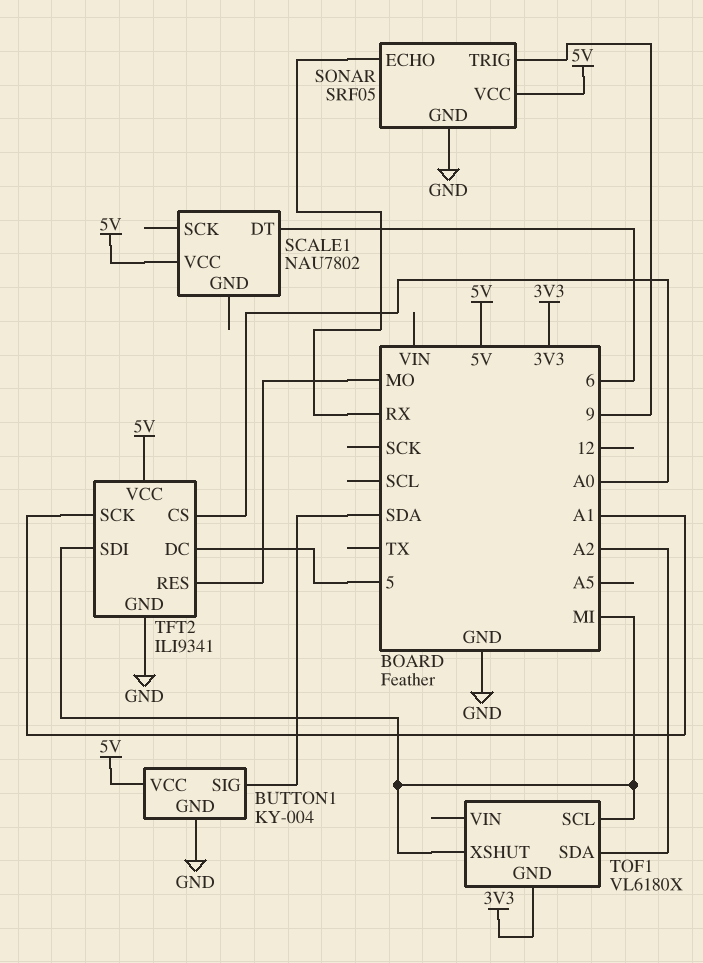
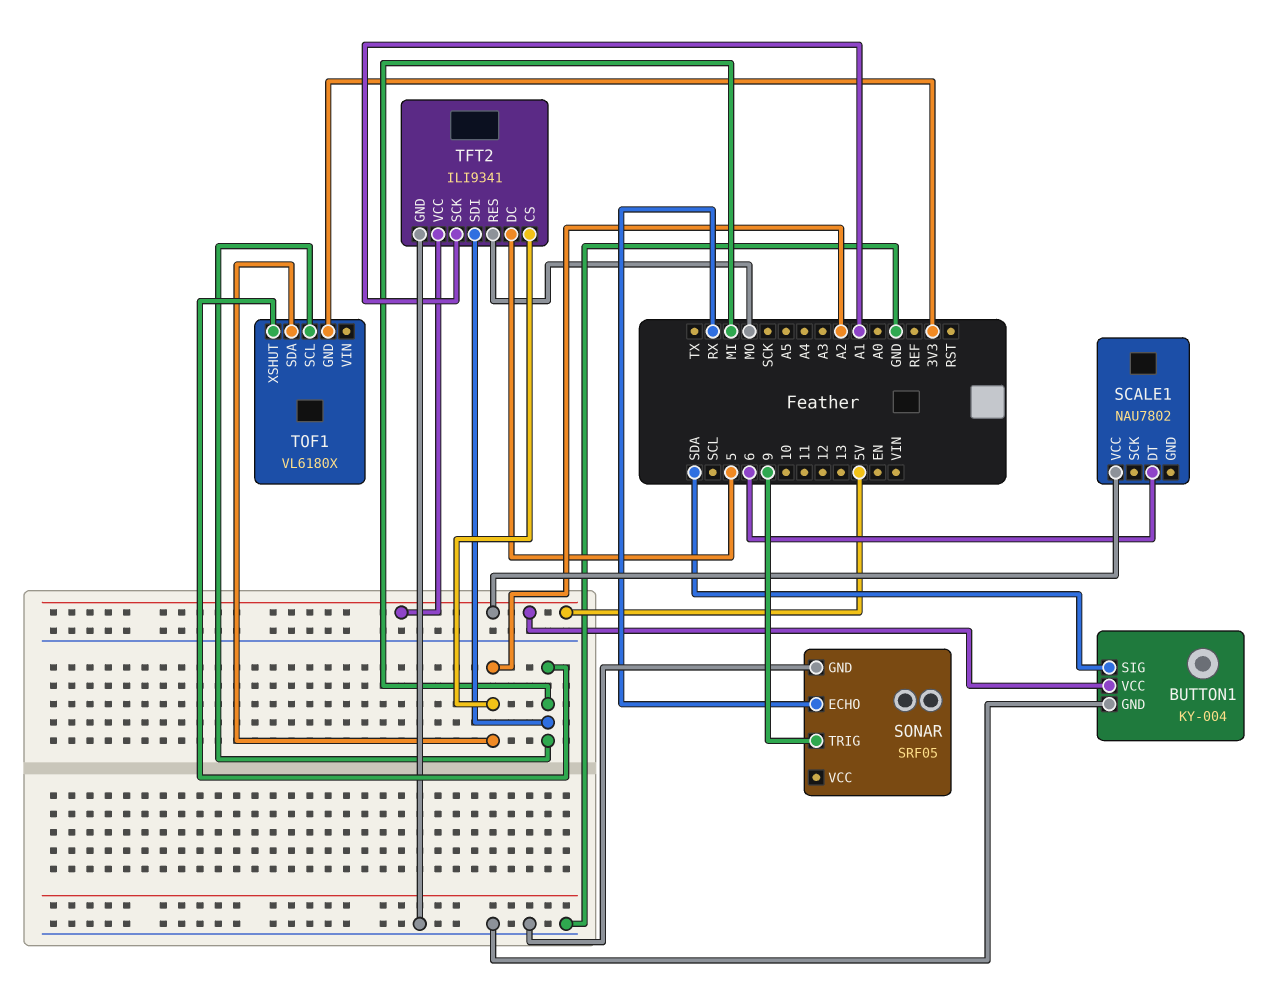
SONAR pin VCC: 5V -> none
TFT2 pin CS: A0 -> A2

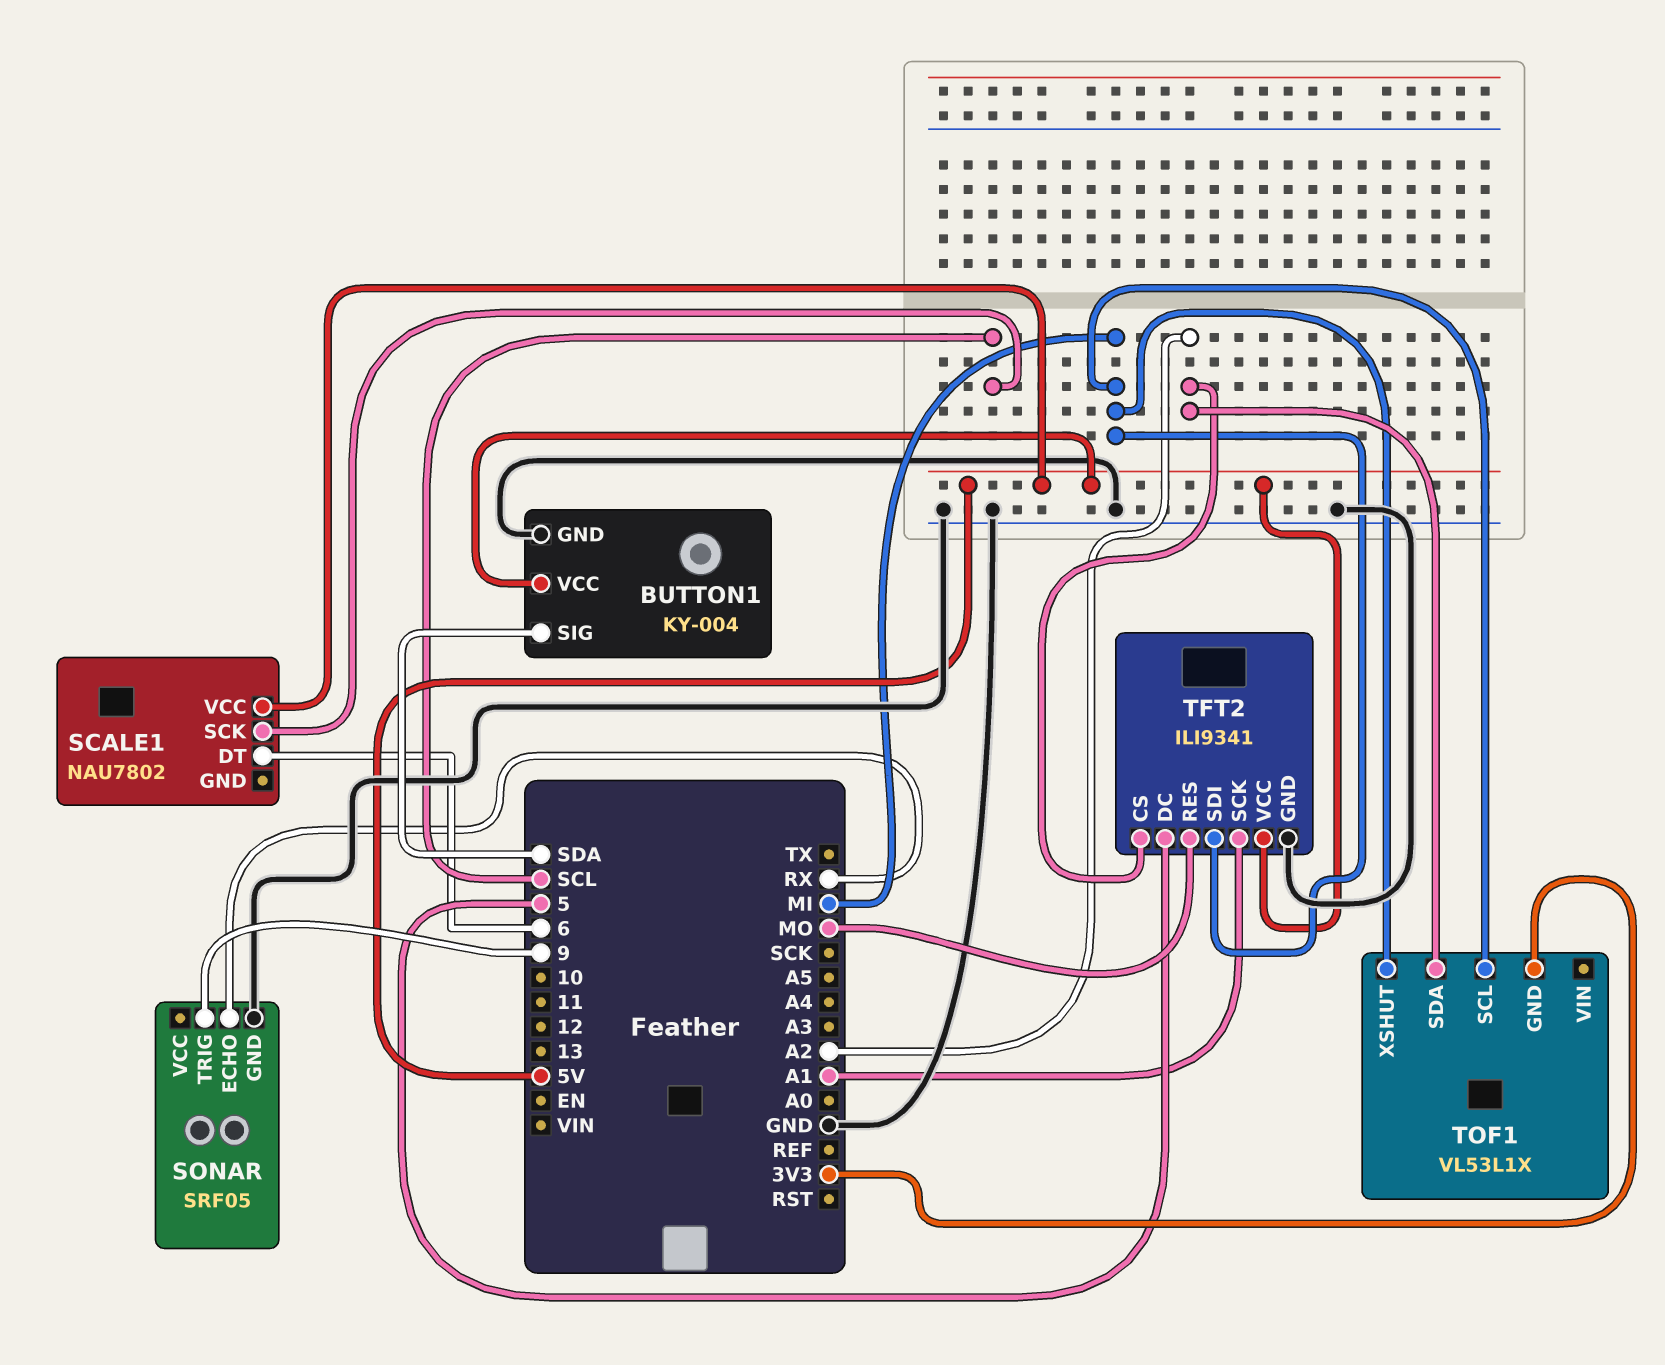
SCALE1 pin SCK: none -> SCL
TOF1: VL6180X -> VL53L1X

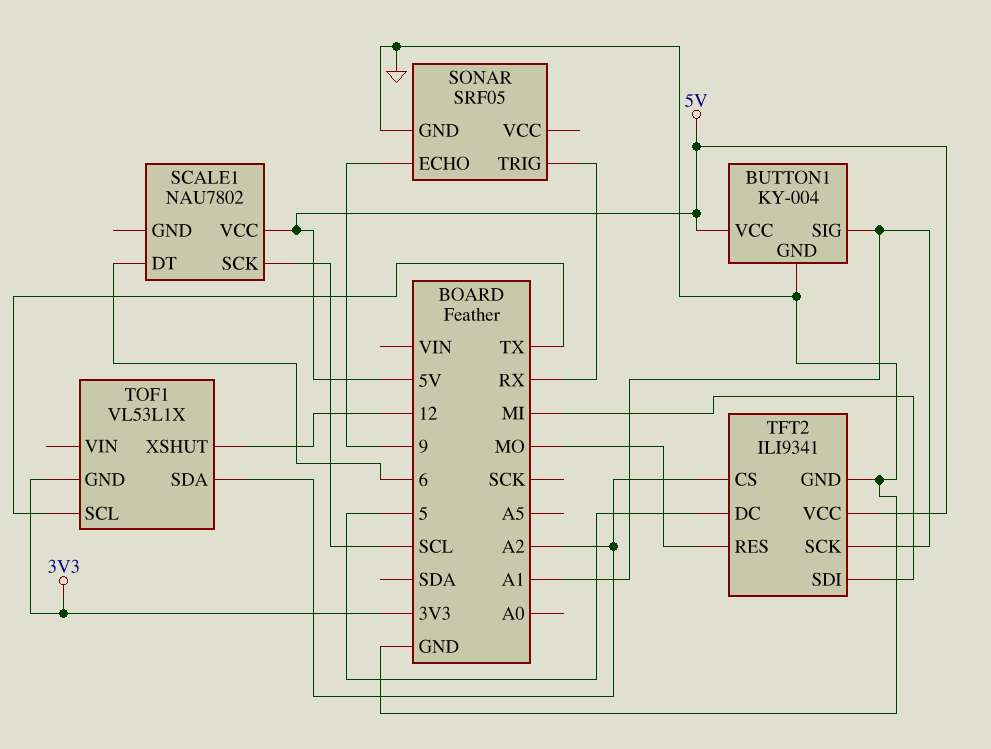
BUTTON1 pin SIG: SDA -> A1
SONAR pin ECHO: RX -> 9
SONAR pin TRIG: 9 -> RX
TOF1 pin SCL: MI -> TX
TOF1 pin XSHUT: MI -> 12

